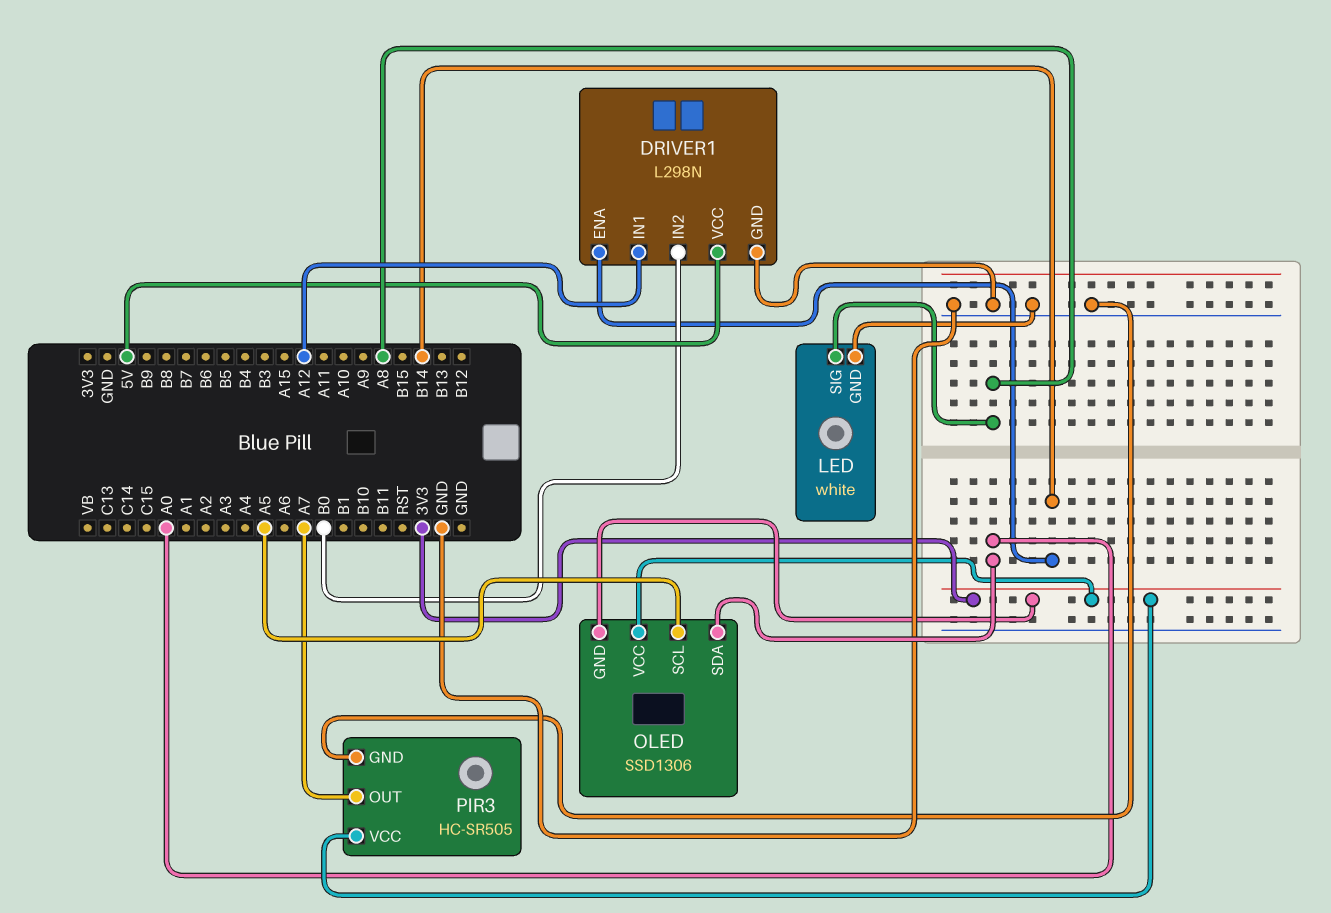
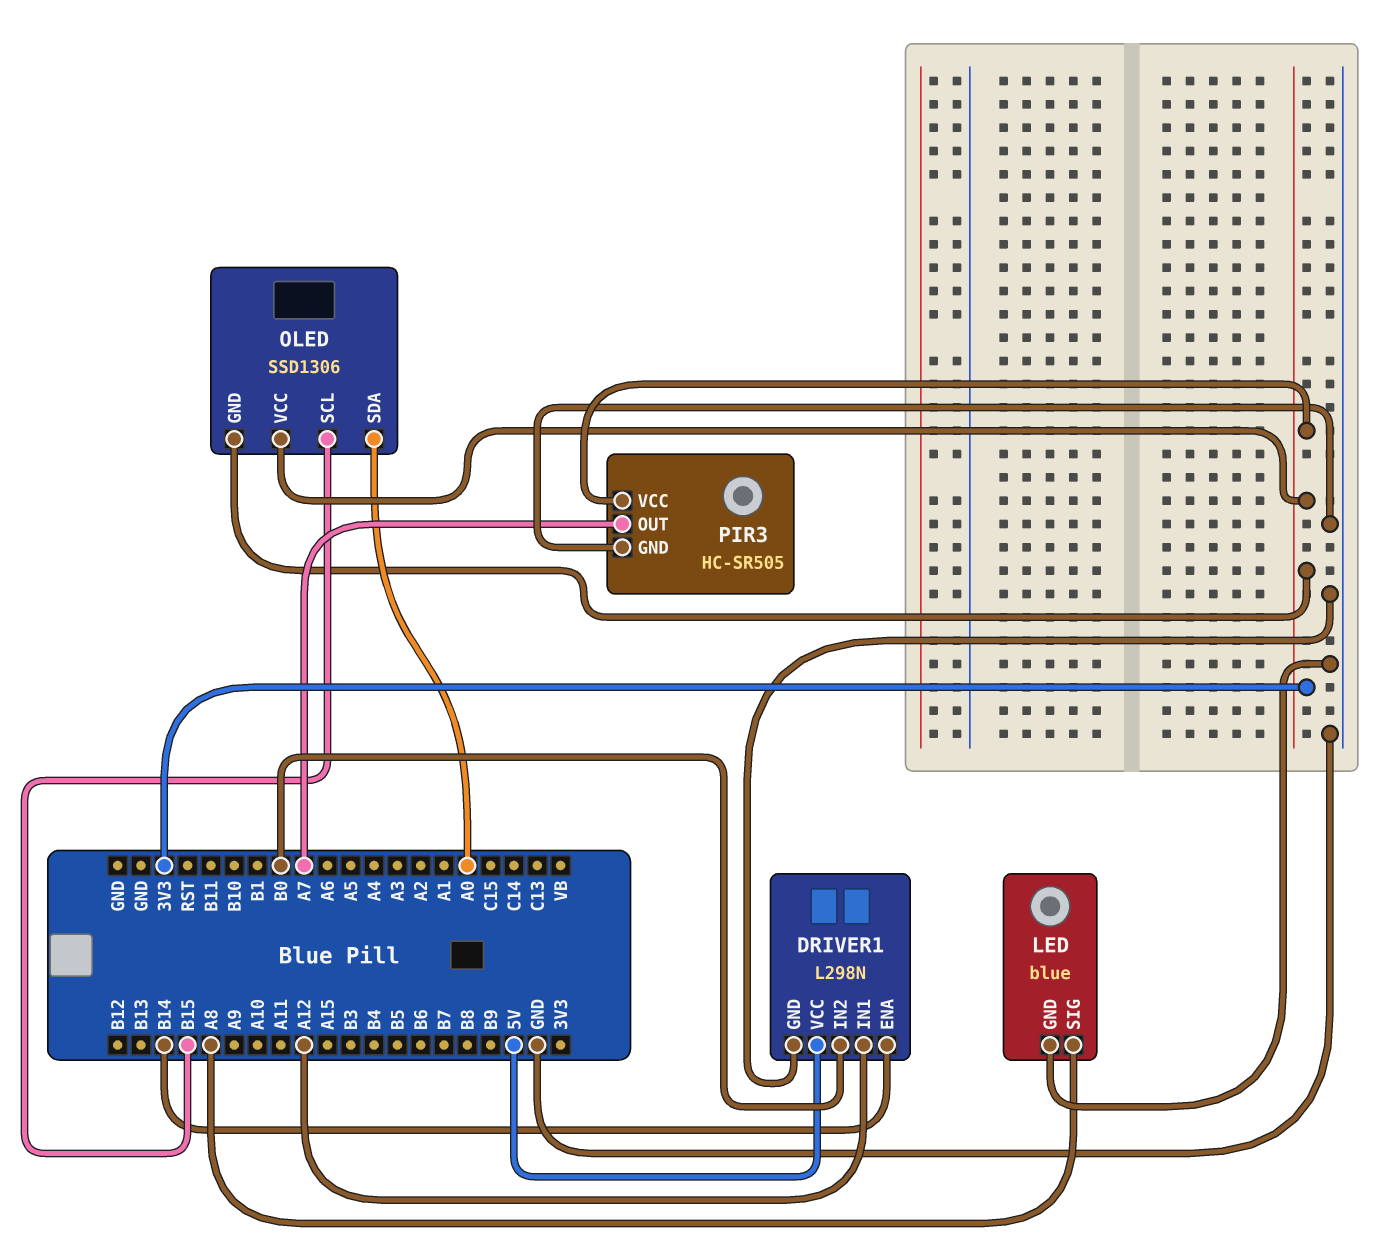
LED: white -> blue
OLED pin SCL: A5 -> B15

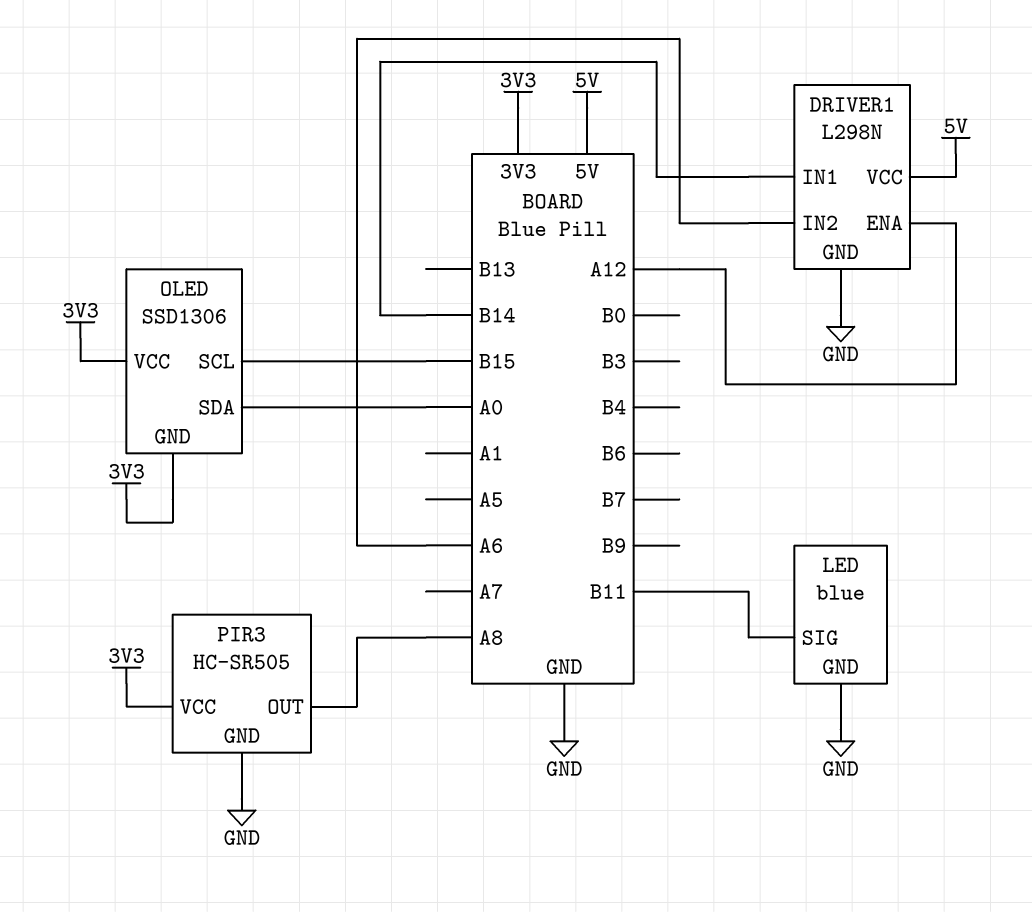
DRIVER1 pin ENA: B14 -> A12
DRIVER1 pin IN1: A12 -> B14
DRIVER1 pin IN2: B0 -> A6
LED pin SIG: A8 -> B11
PIR3 pin OUT: A7 -> A8

